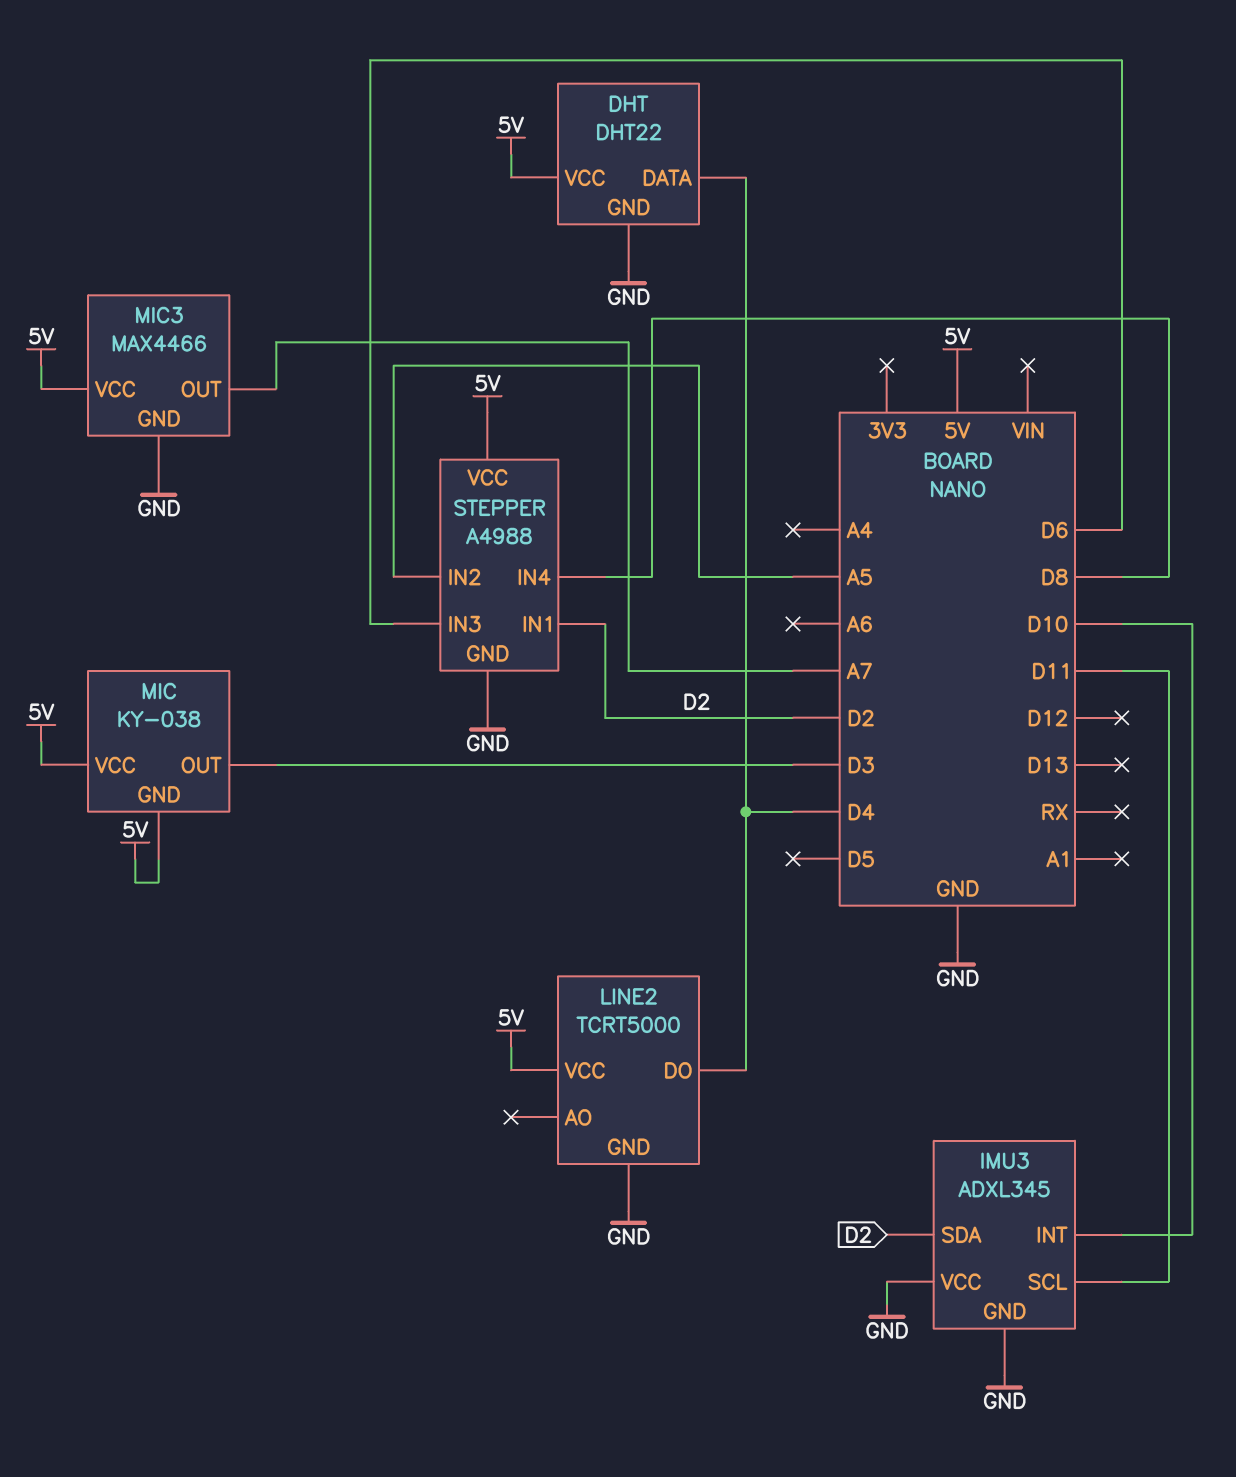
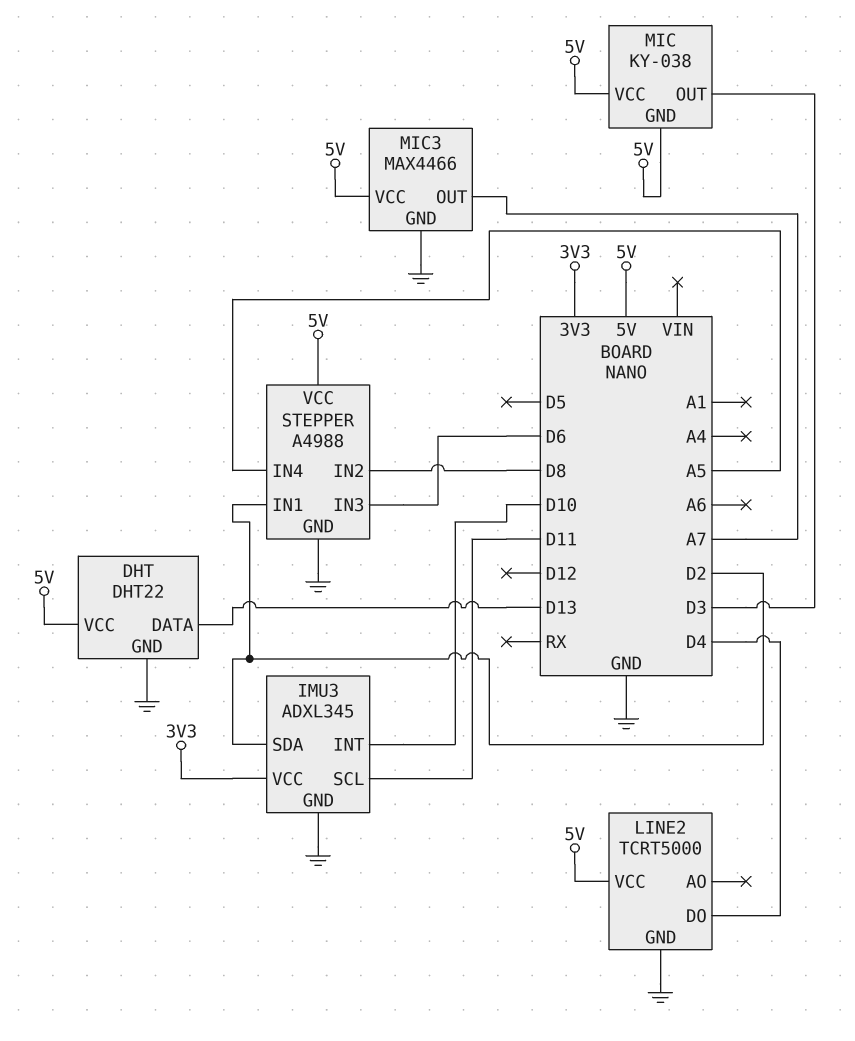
DHT pin DATA: D4 -> D13
IMU3 pin VCC: GND -> 3V3
STEPPER pin IN2: A5 -> D8
STEPPER pin IN4: D8 -> A5

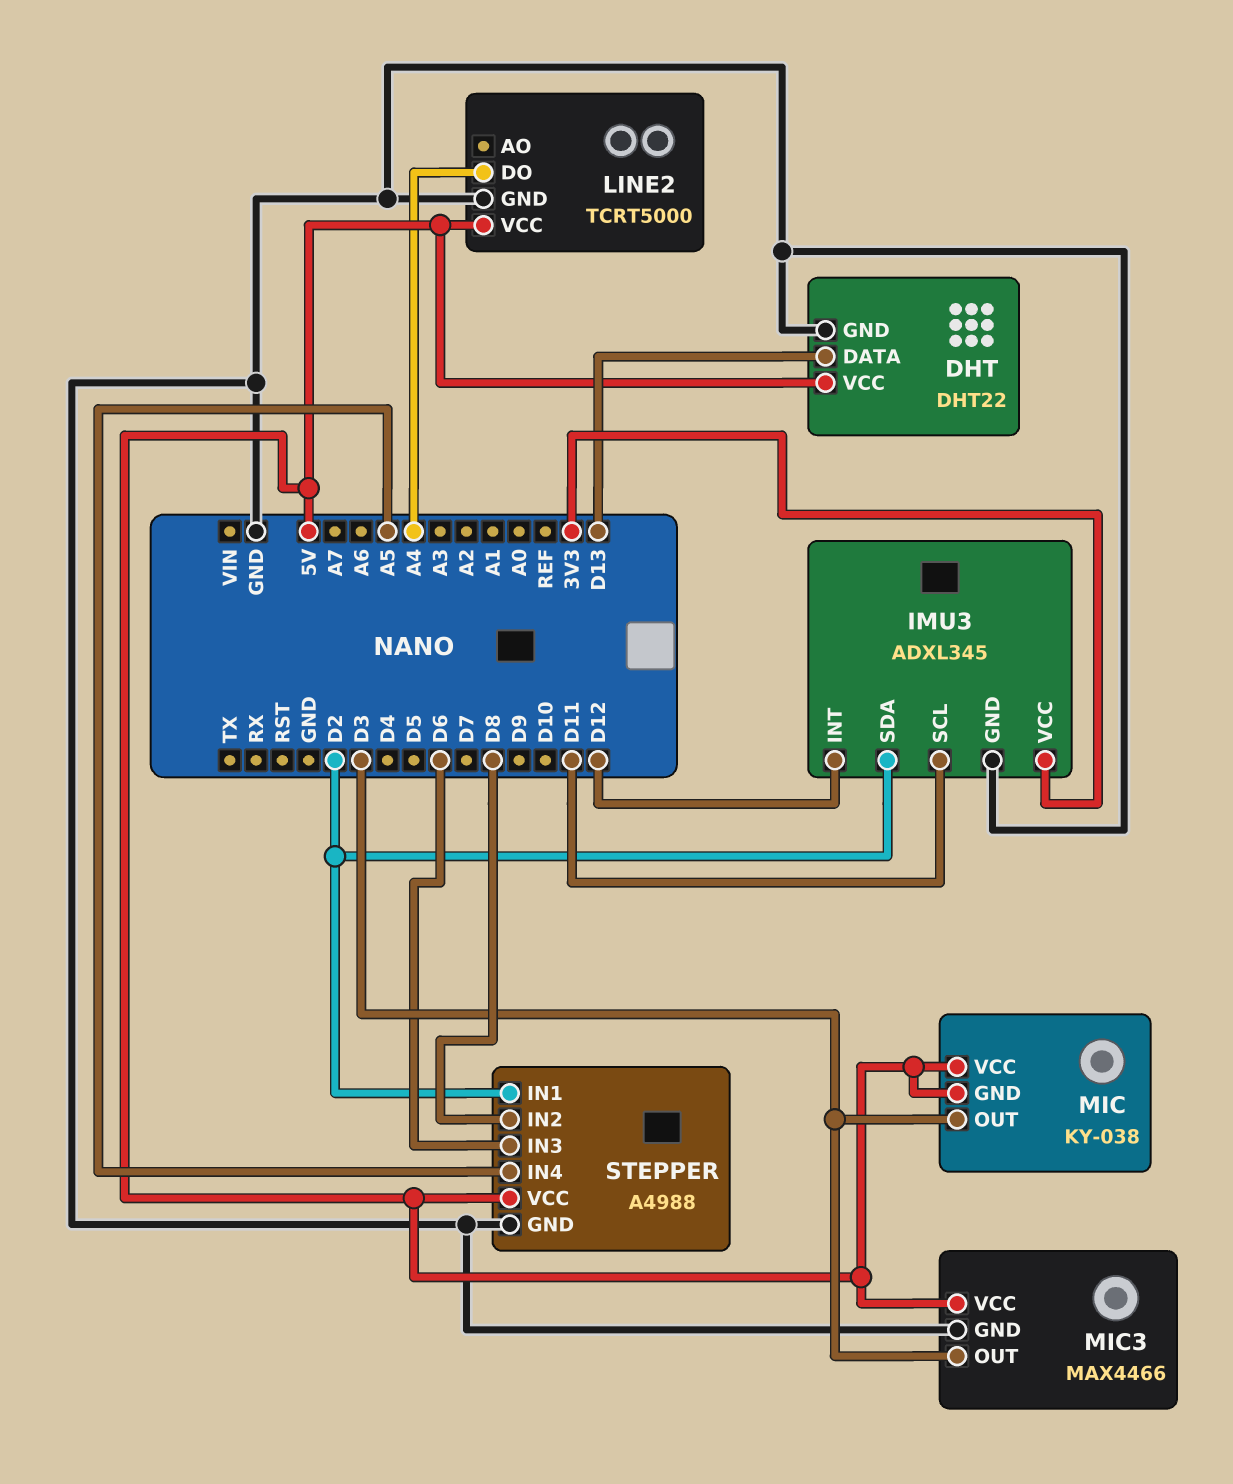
IMU3 pin INT: D10 -> D12
LINE2 pin DO: D4 -> A4
MIC3 pin OUT: A7 -> D3

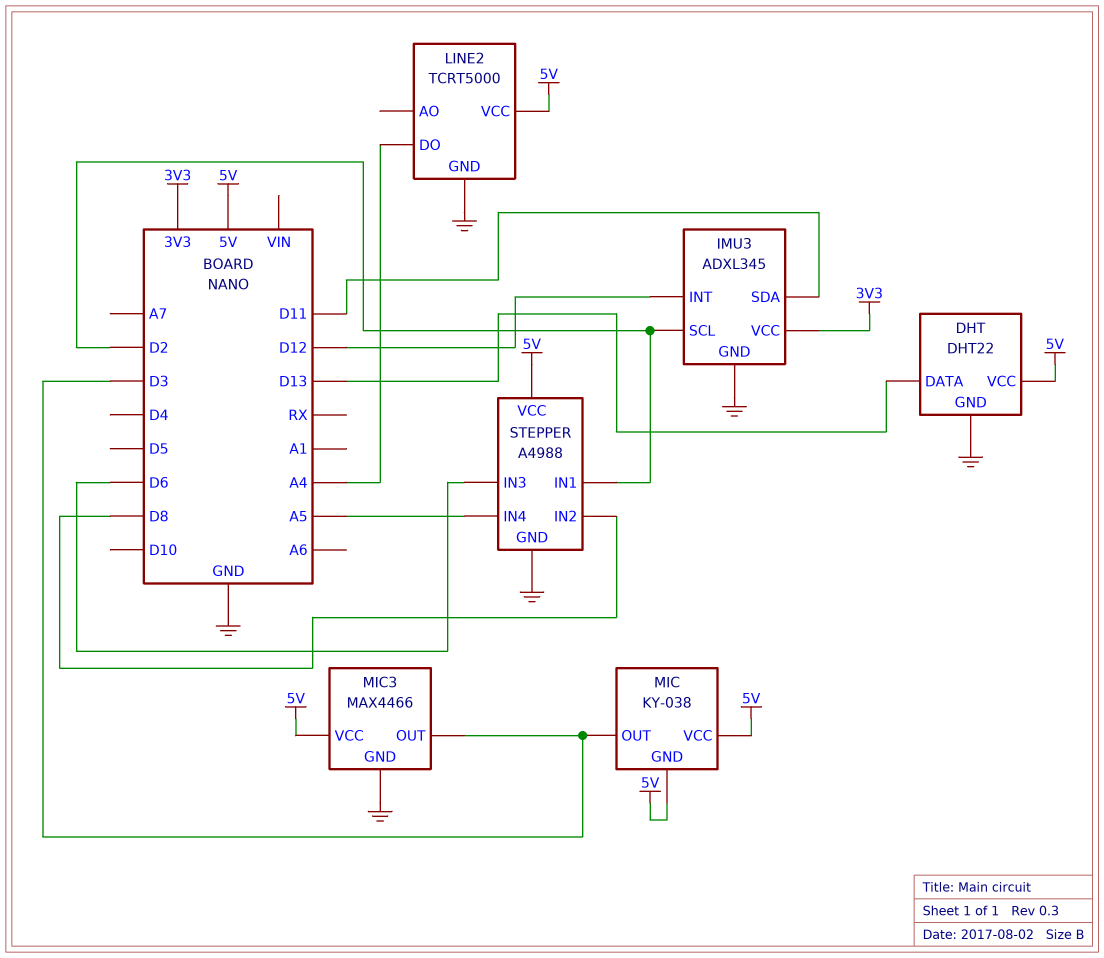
IMU3 pin SCL: D11 -> D2
IMU3 pin SDA: D2 -> D11

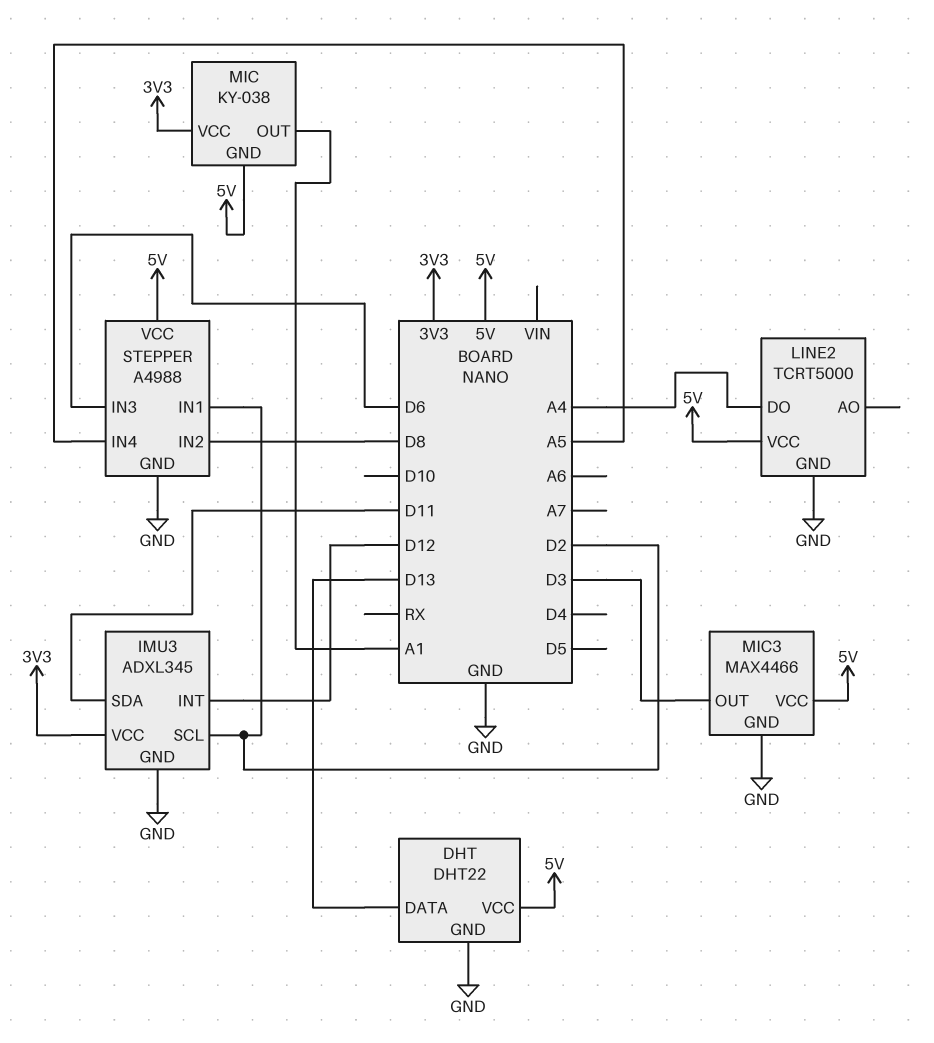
MIC pin OUT: D3 -> A1
MIC pin VCC: 5V -> 3V3

